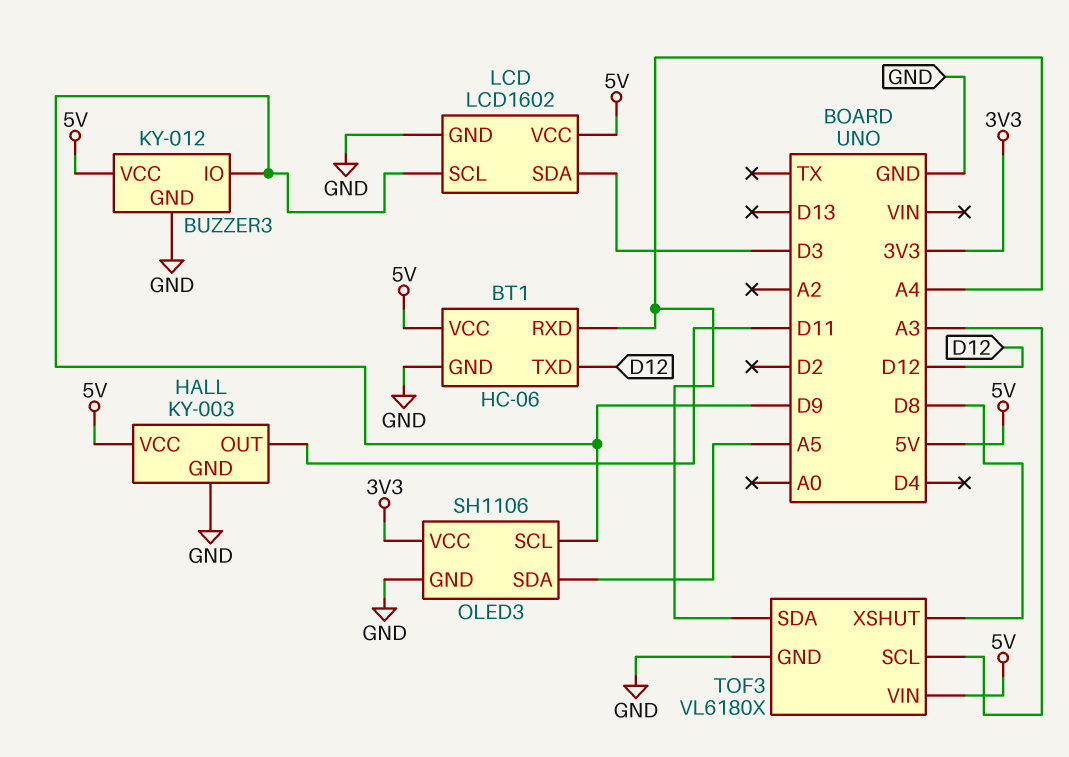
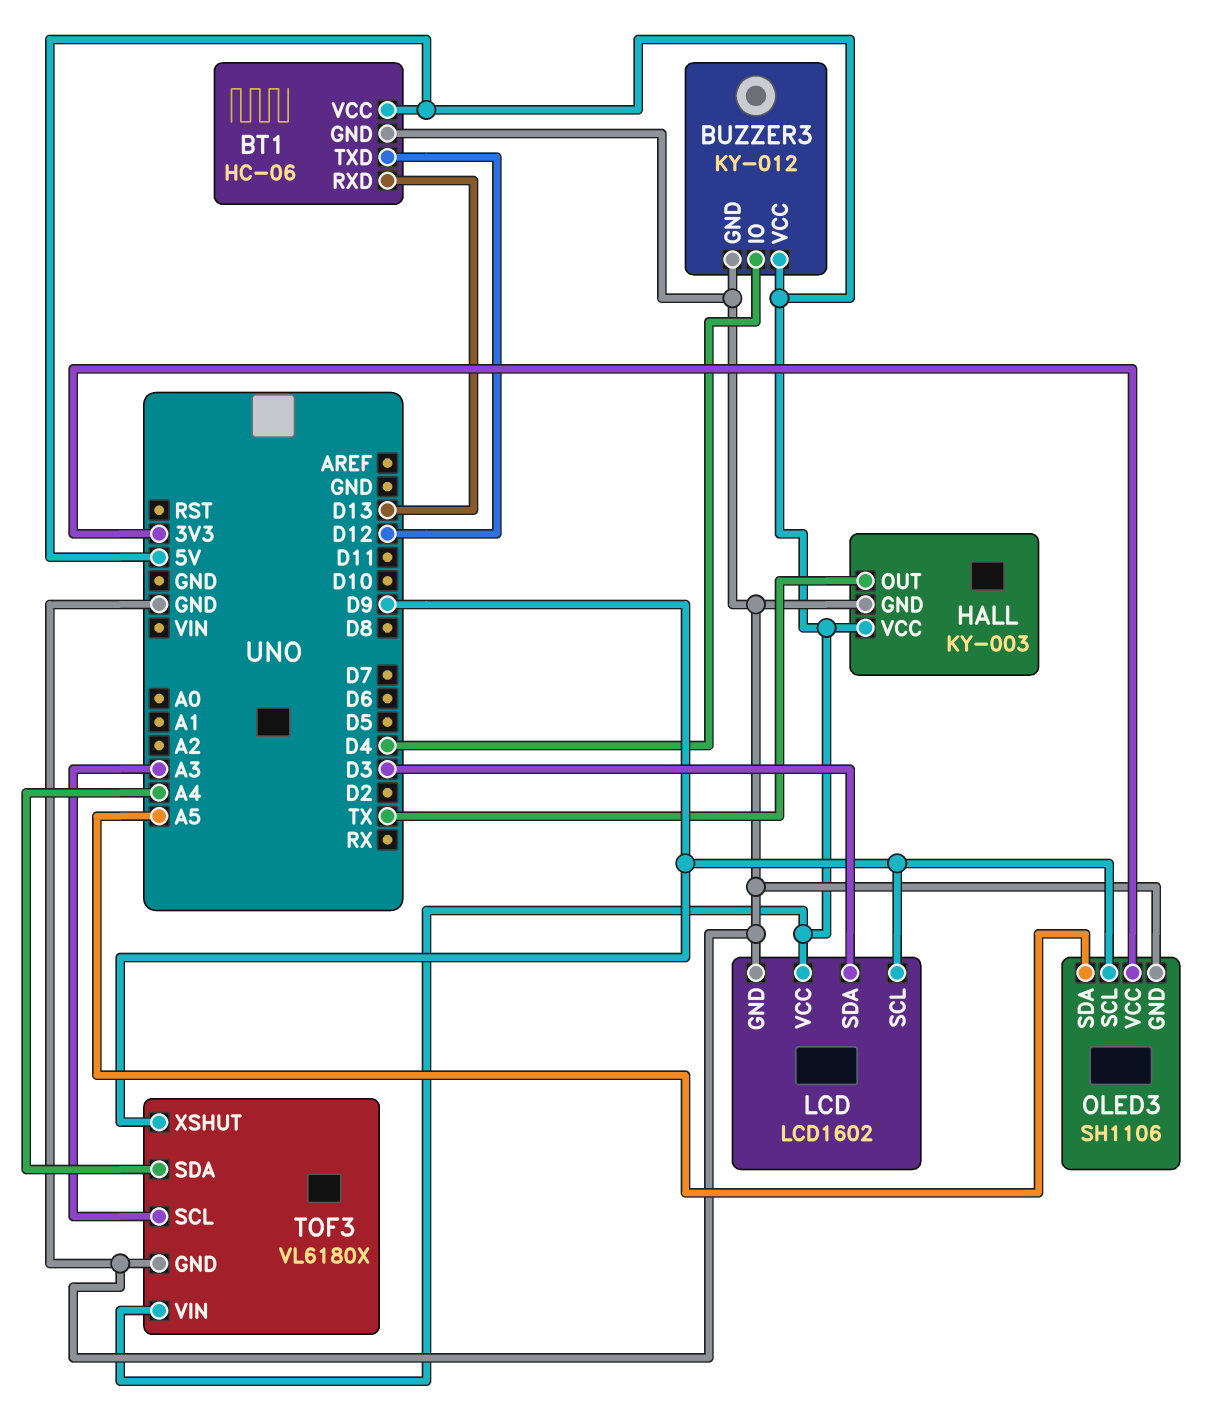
BT1 pin RXD: A4 -> D13
BUZZER3 pin IO: D9 -> D4
HALL pin OUT: D11 -> TX
TOF3 pin XSHUT: D8 -> D9

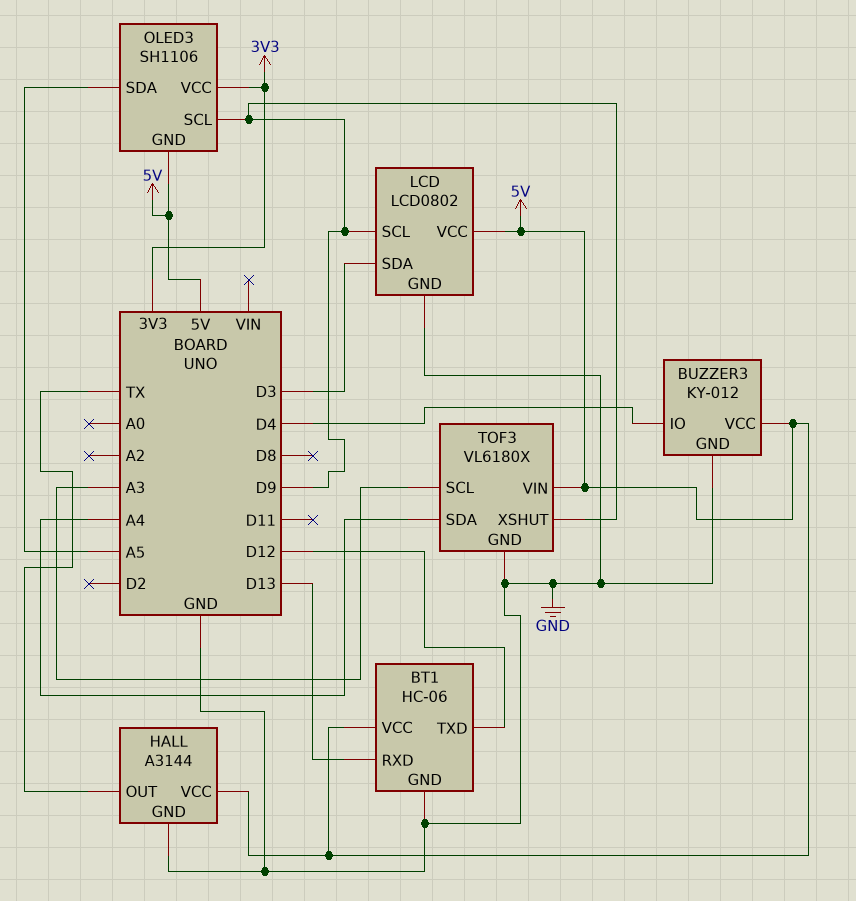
HALL: KY-003 -> A3144
LCD: LCD1602 -> LCD0802
OLED3 pin GND: GND -> 5V

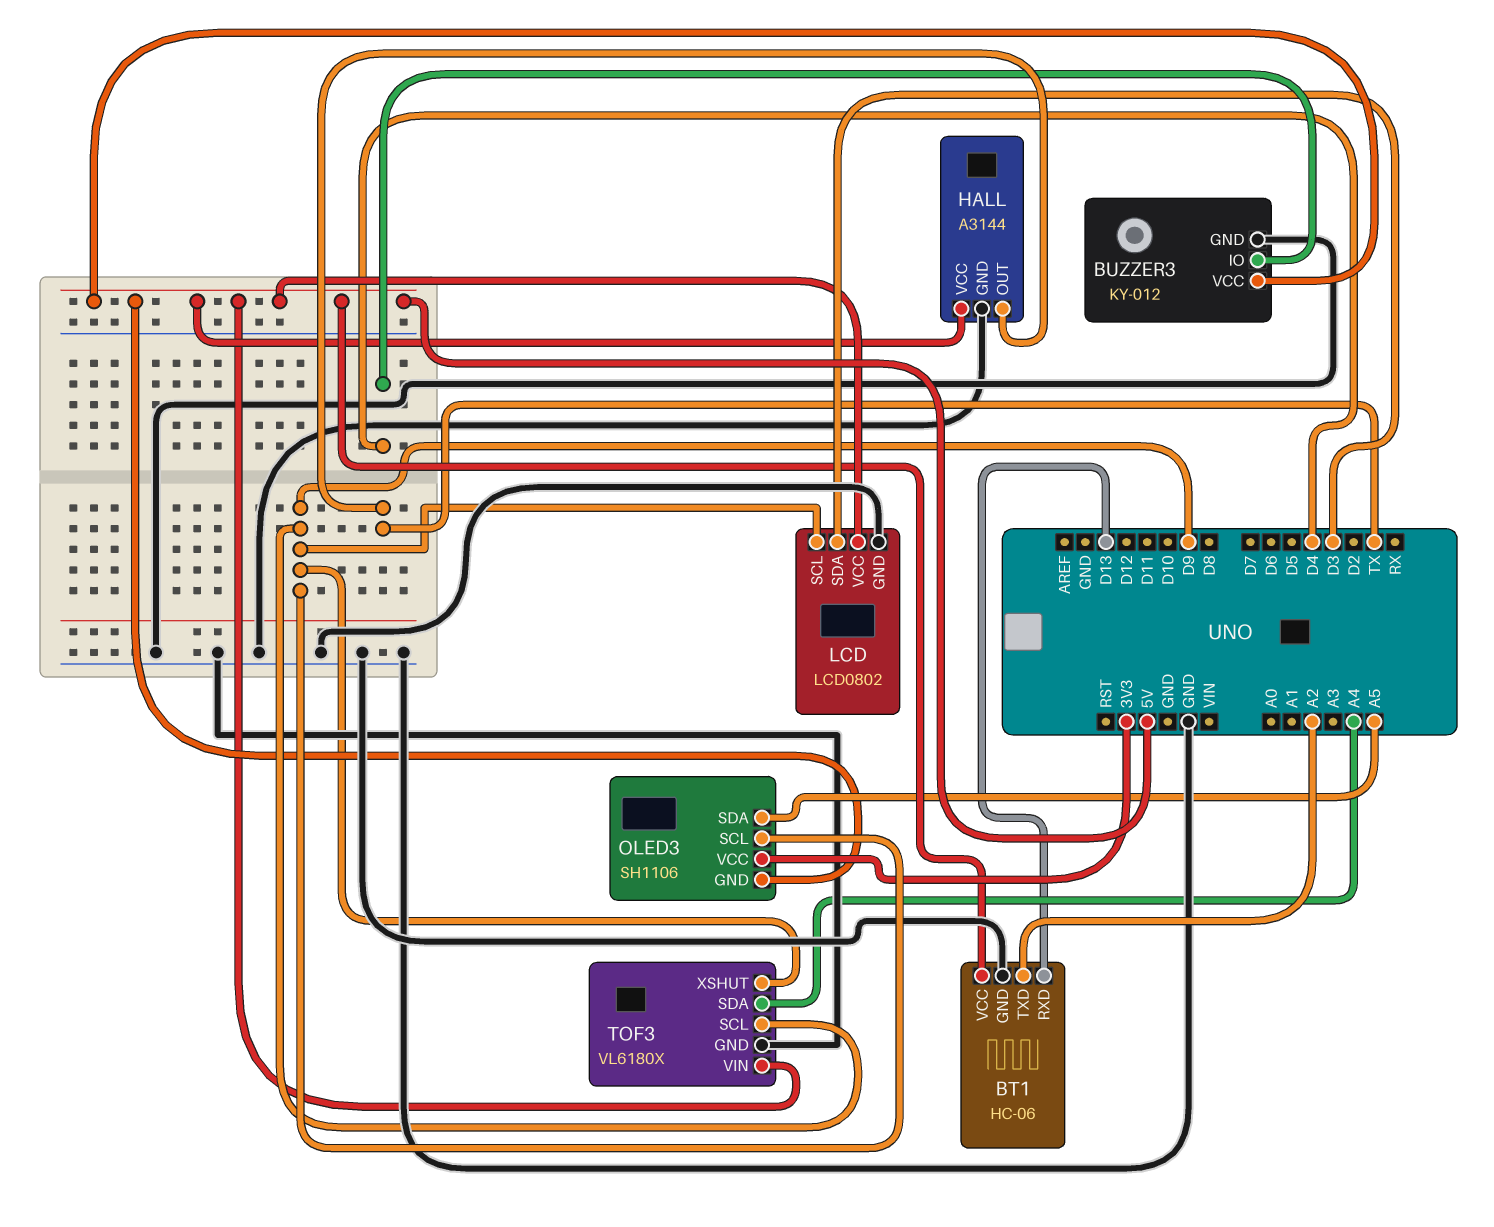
BT1 pin TXD: D12 -> A2
TOF3 pin SCL: A3 -> D9

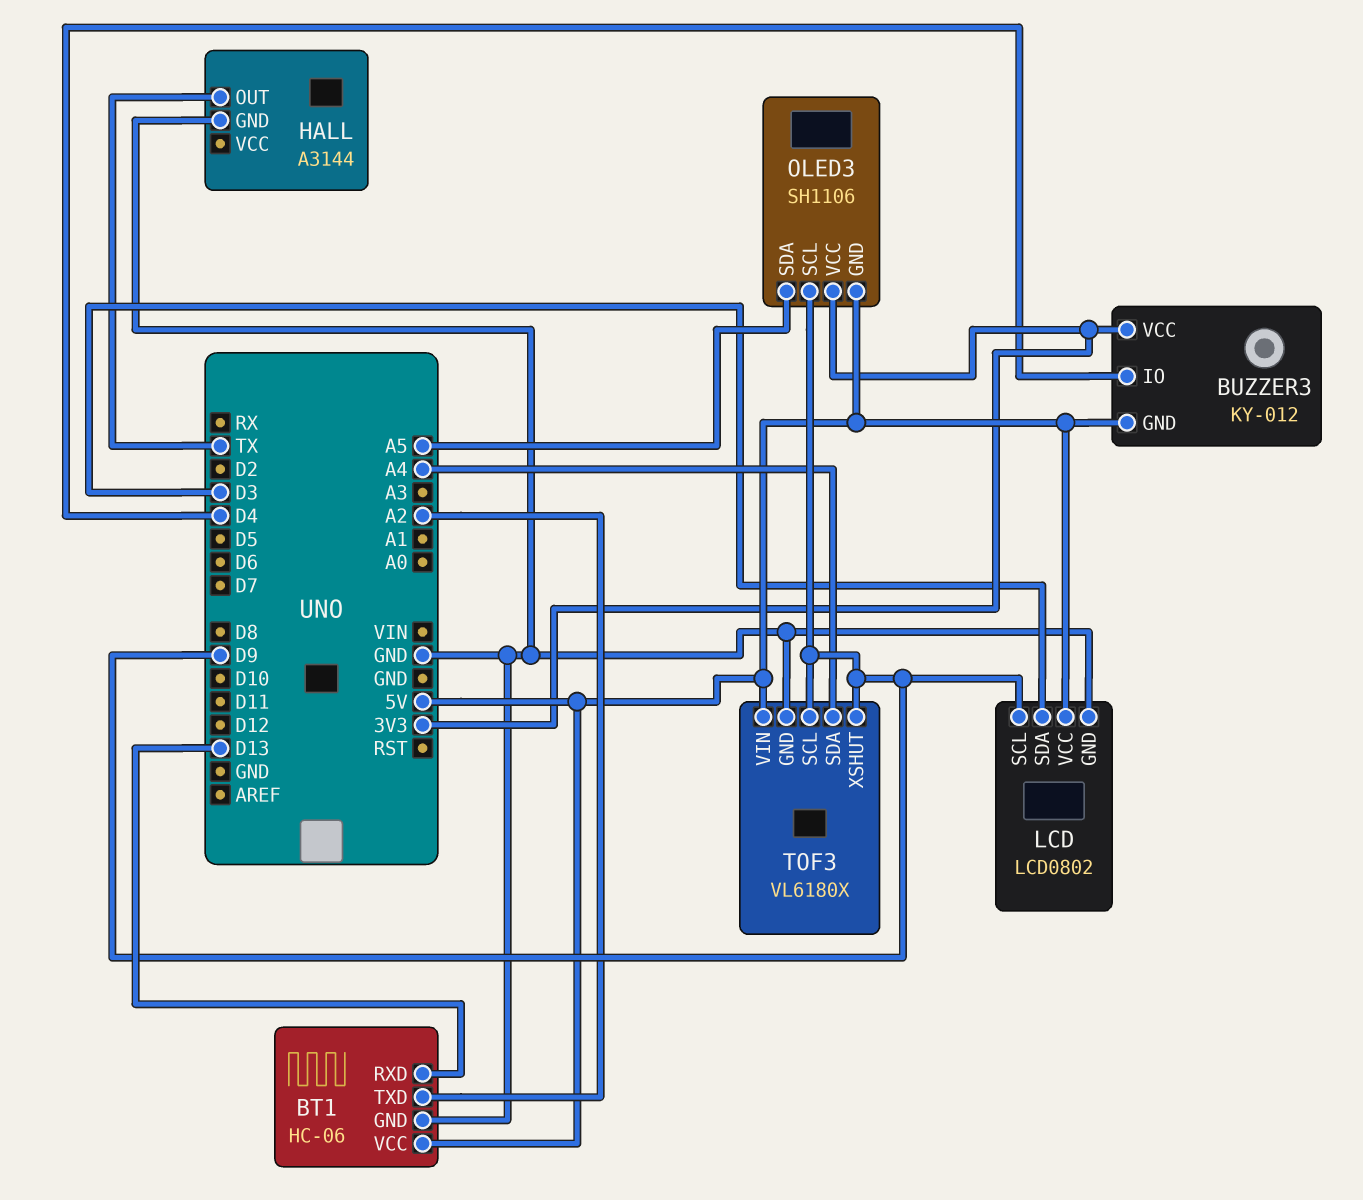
BUZZER3 pin GND: GND -> 5V
BUZZER3 pin VCC: 5V -> 3V3
HALL pin VCC: 5V -> none

